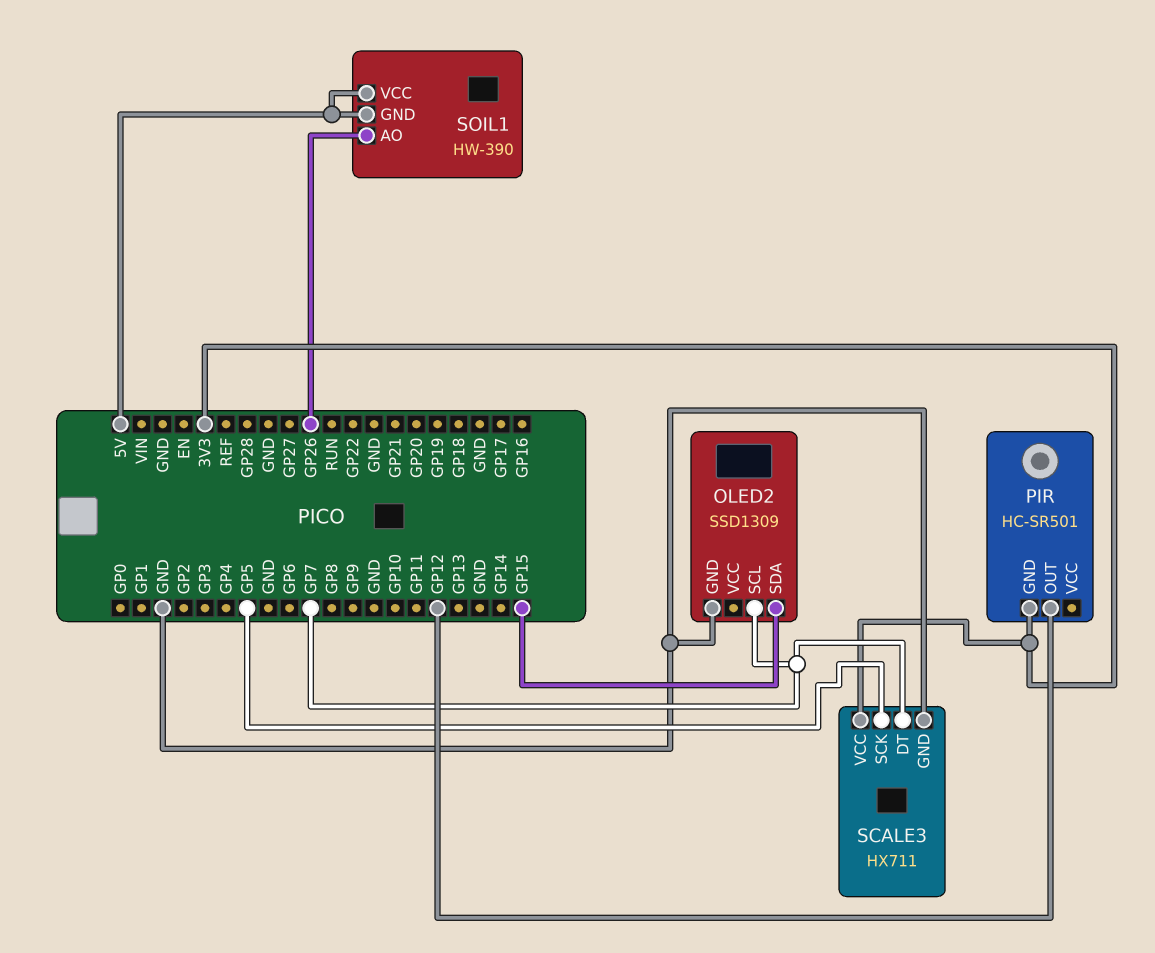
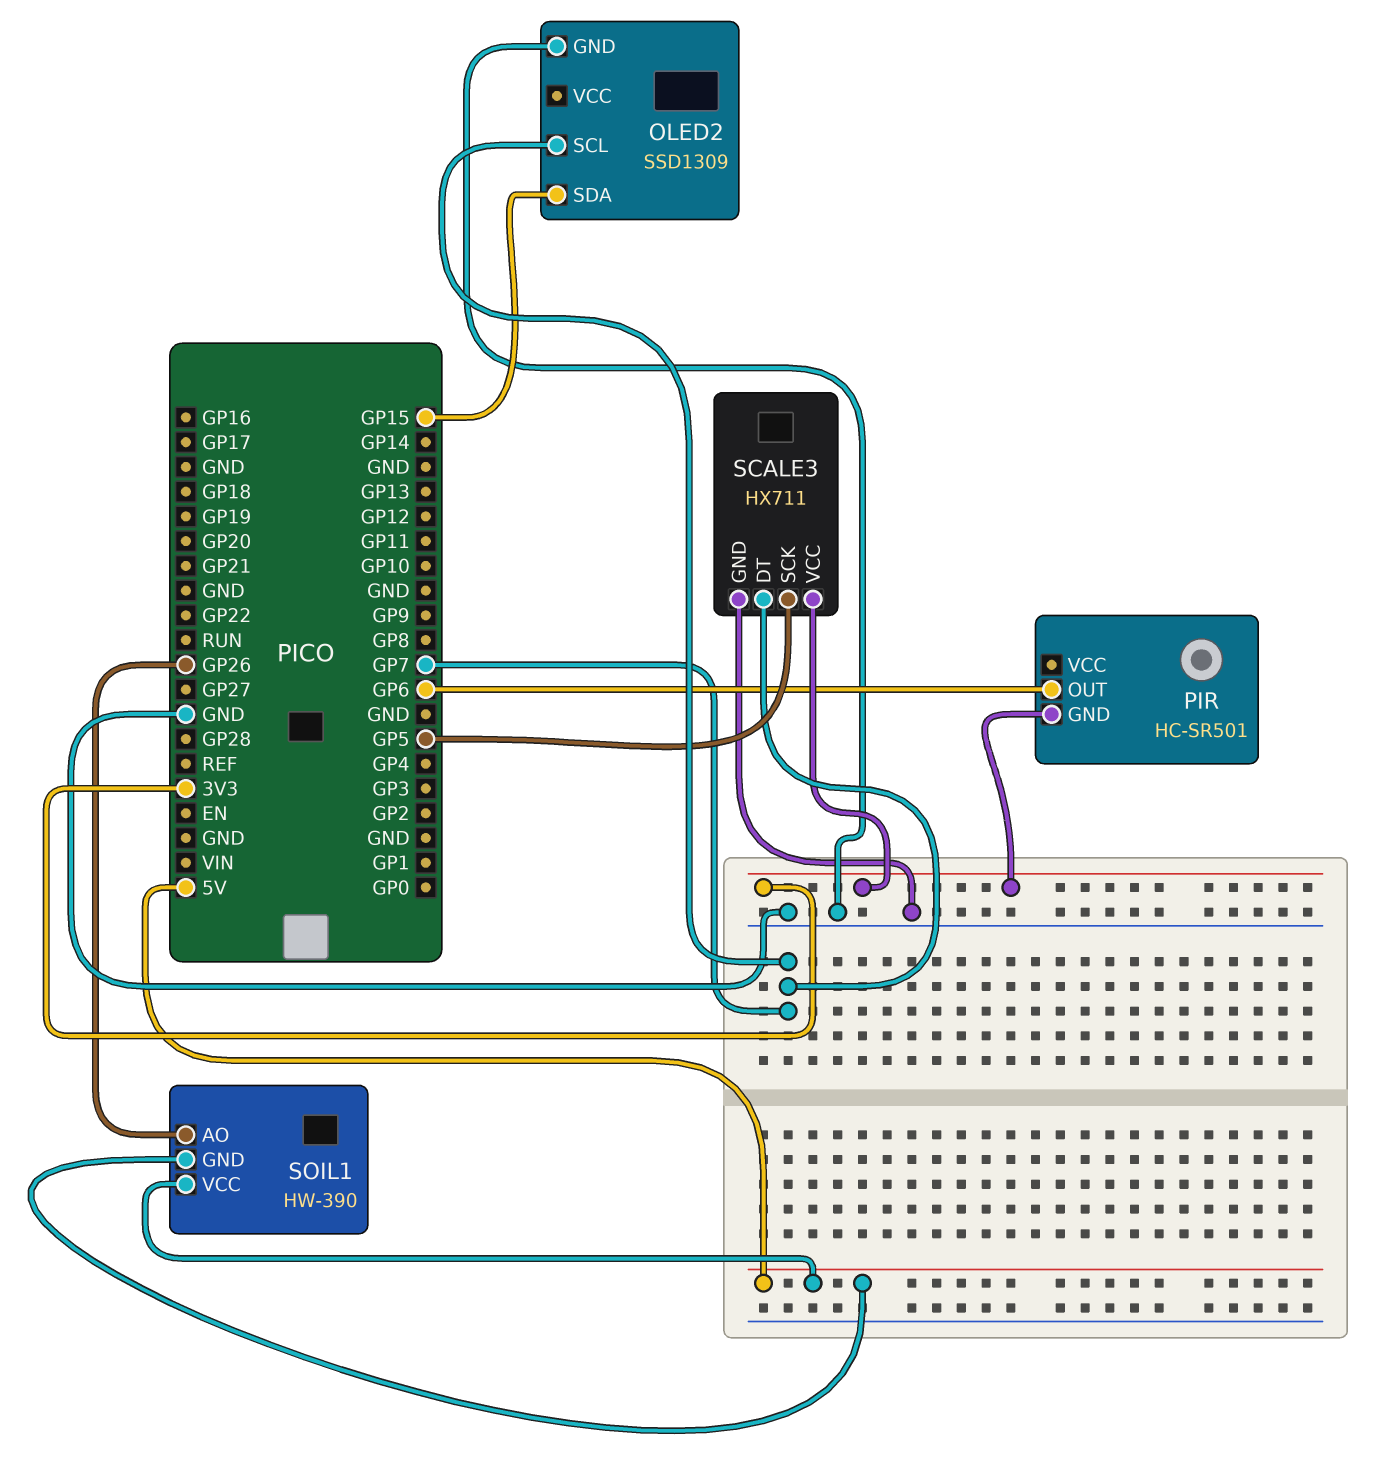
PIR pin OUT: GP12 -> GP6

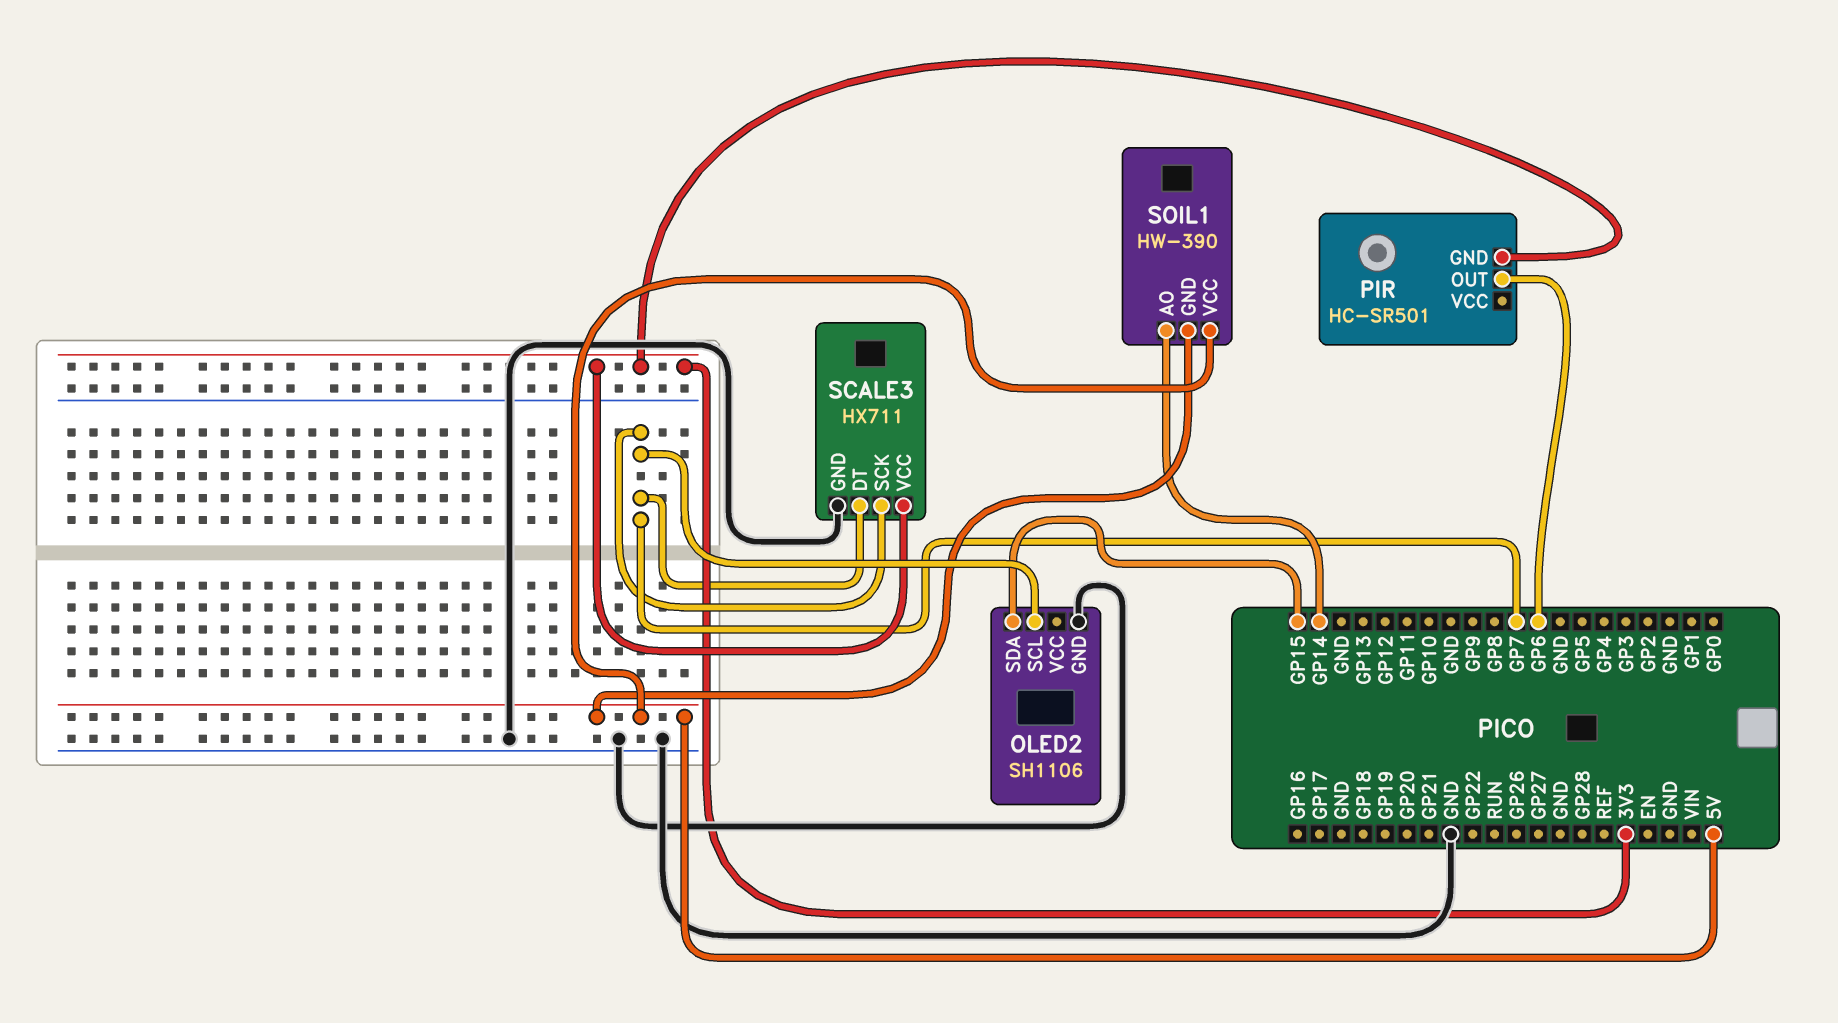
OLED2: SSD1309 -> SH1106
SCALE3 pin SCK: GP5 -> GP7
SOIL1 pin AO: GP26 -> GP14

